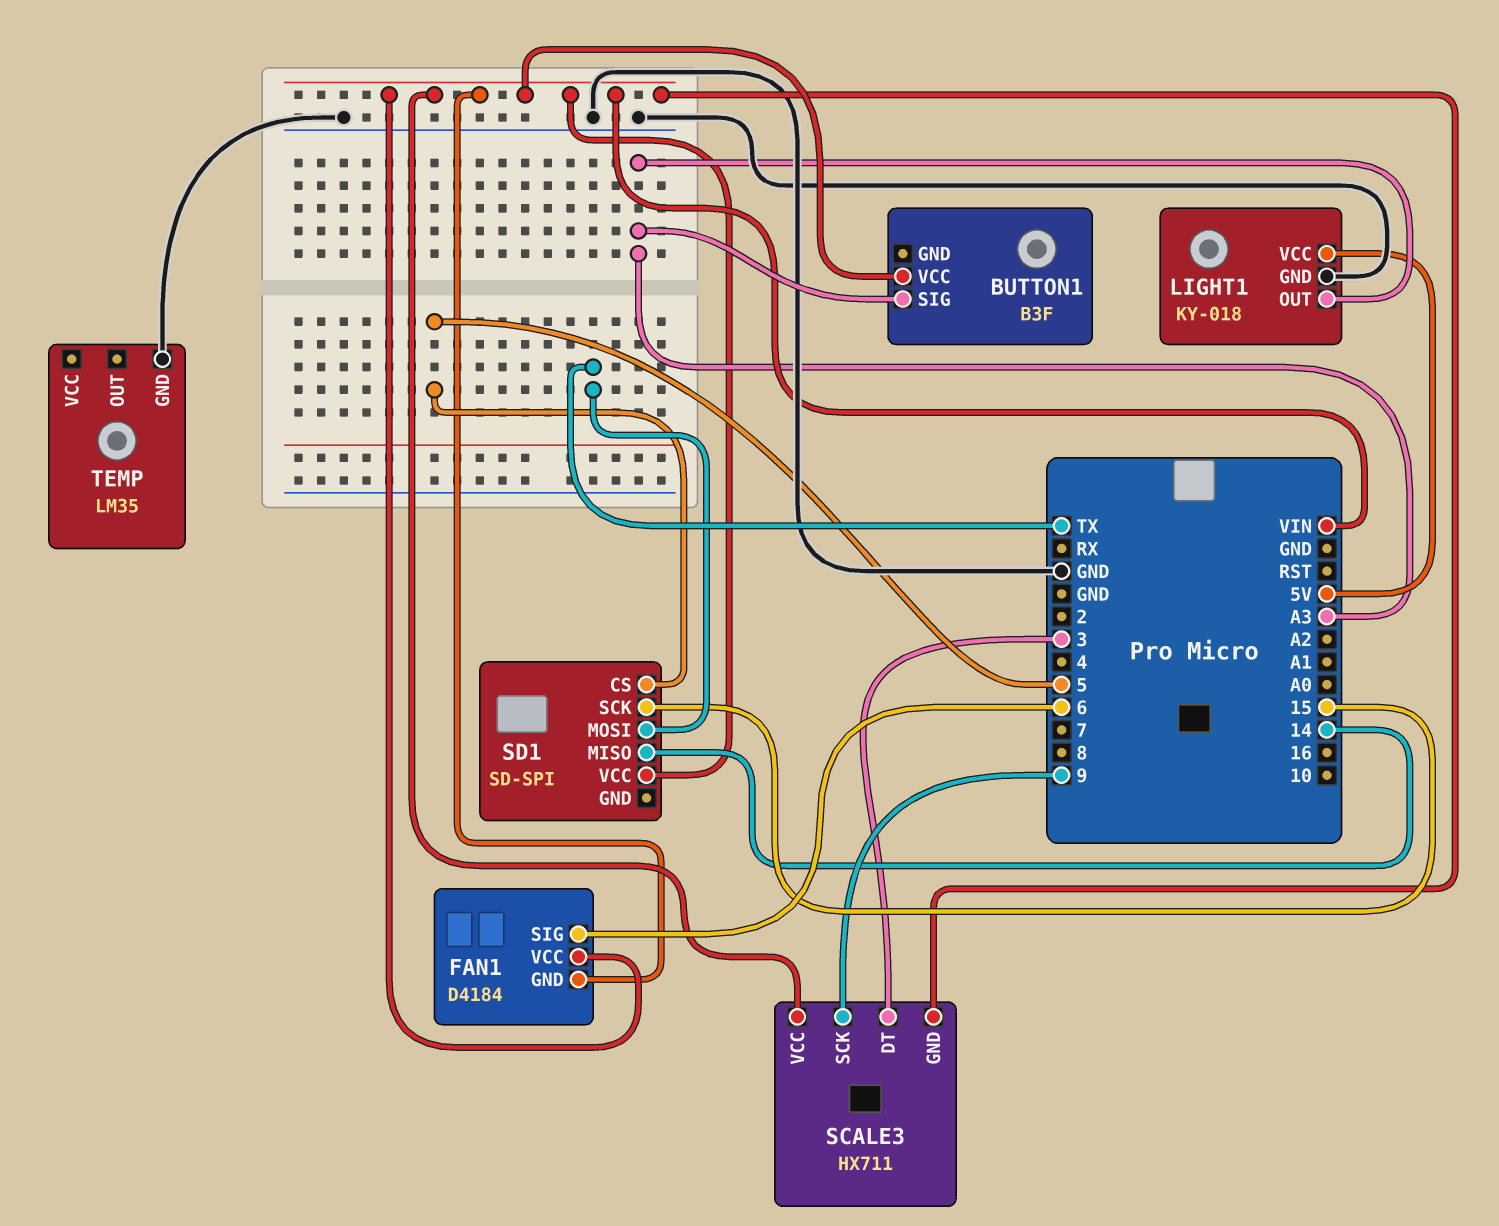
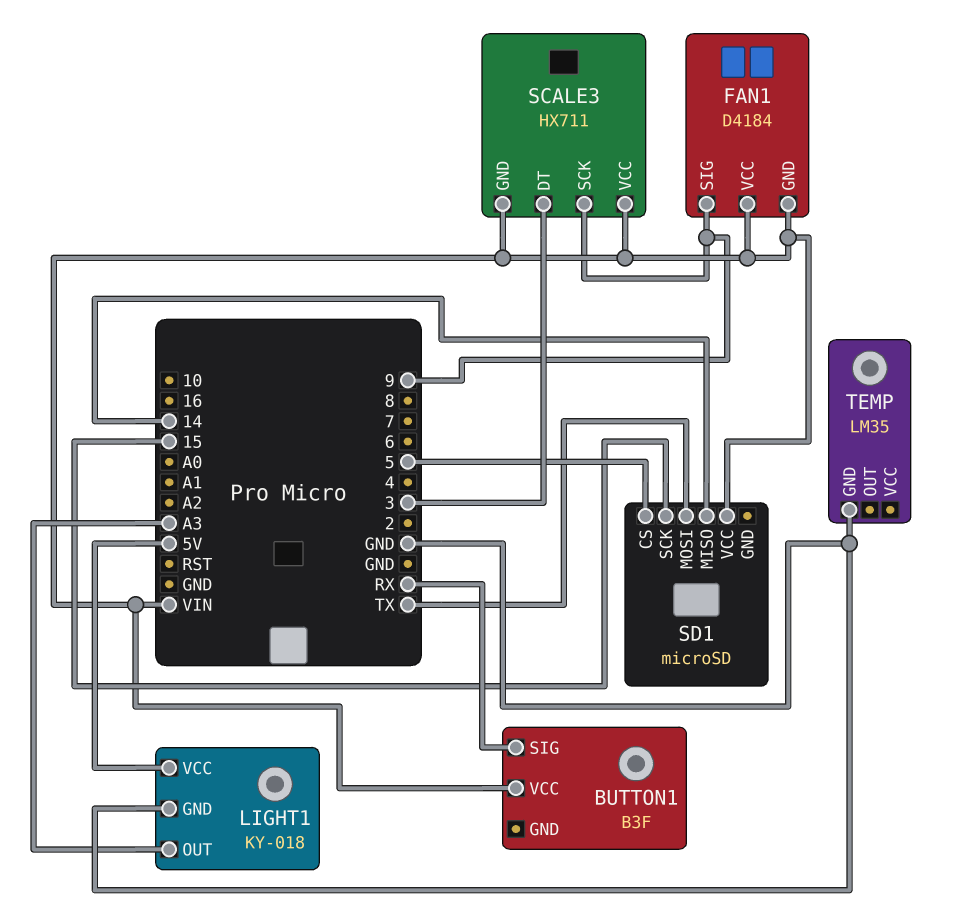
BUTTON1 pin SIG: A3 -> RX
FAN1 pin SIG: 6 -> 9
SD1: SD-SPI -> microSD

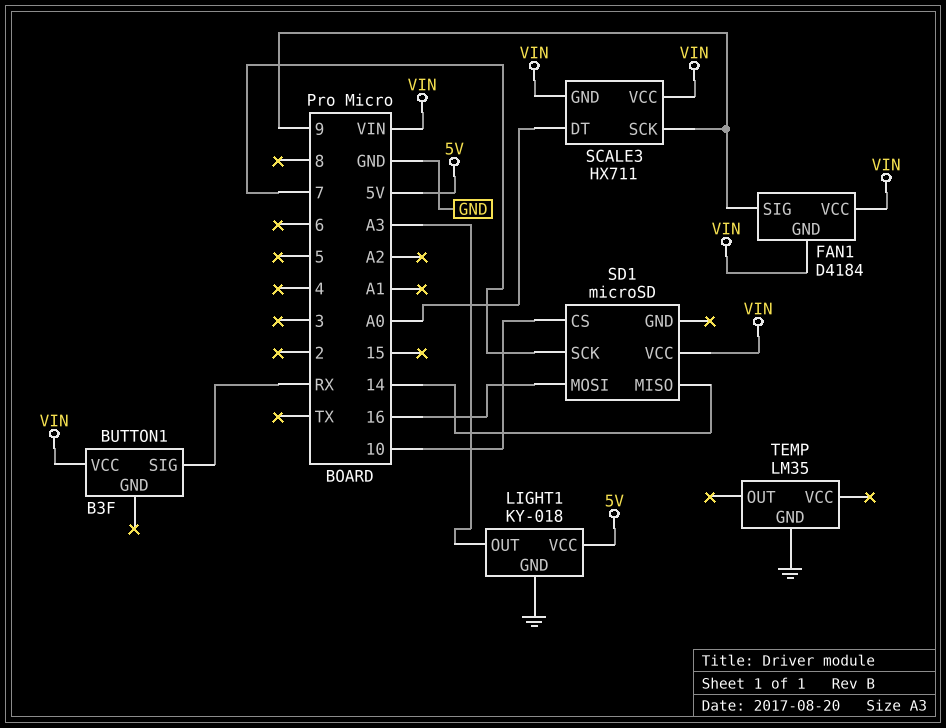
SCALE3 pin DT: 3 -> A0
SD1 pin CS: 5 -> 10
SD1 pin MOSI: TX -> 16
SD1 pin SCK: 15 -> 7

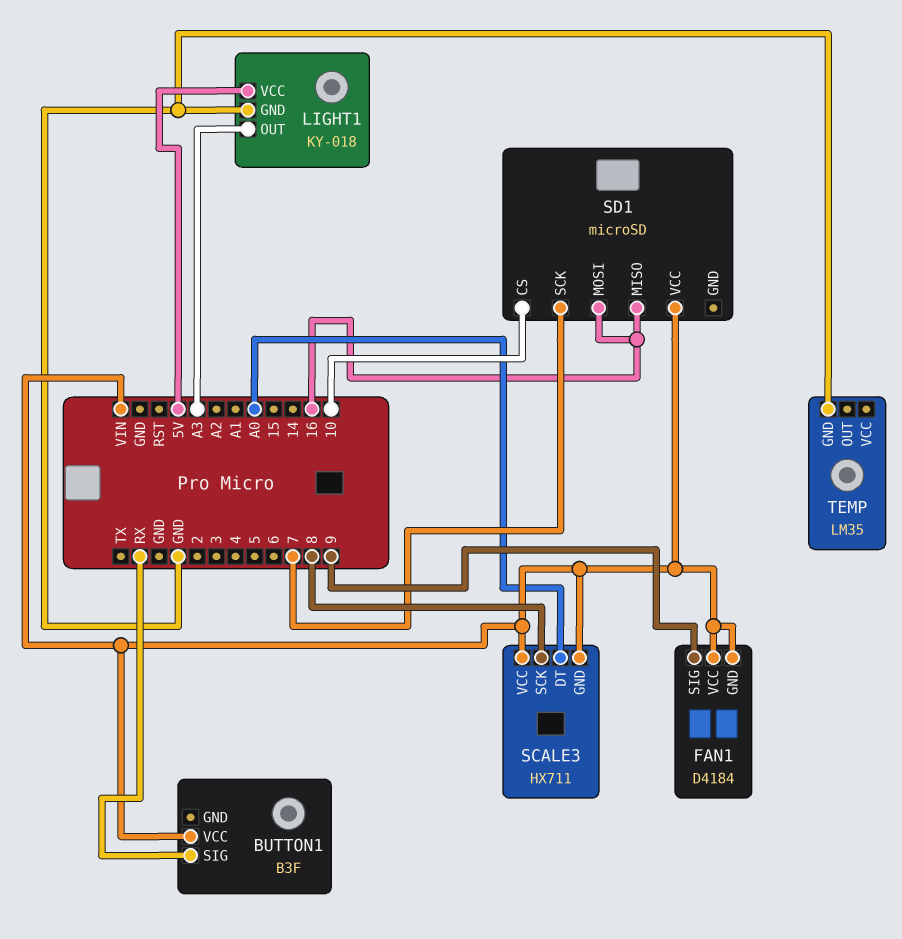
SCALE3 pin SCK: 9 -> 8
SD1 pin MISO: 14 -> 16

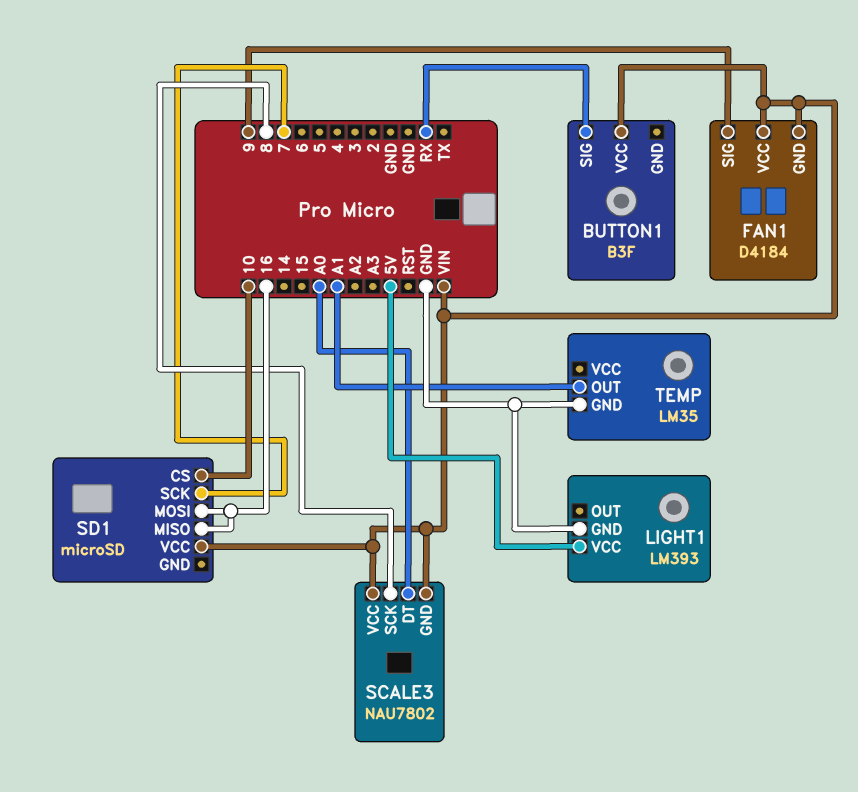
LIGHT1: KY-018 -> LM393
LIGHT1 pin OUT: A3 -> none
SCALE3: HX711 -> NAU7802
TEMP pin OUT: none -> A1

